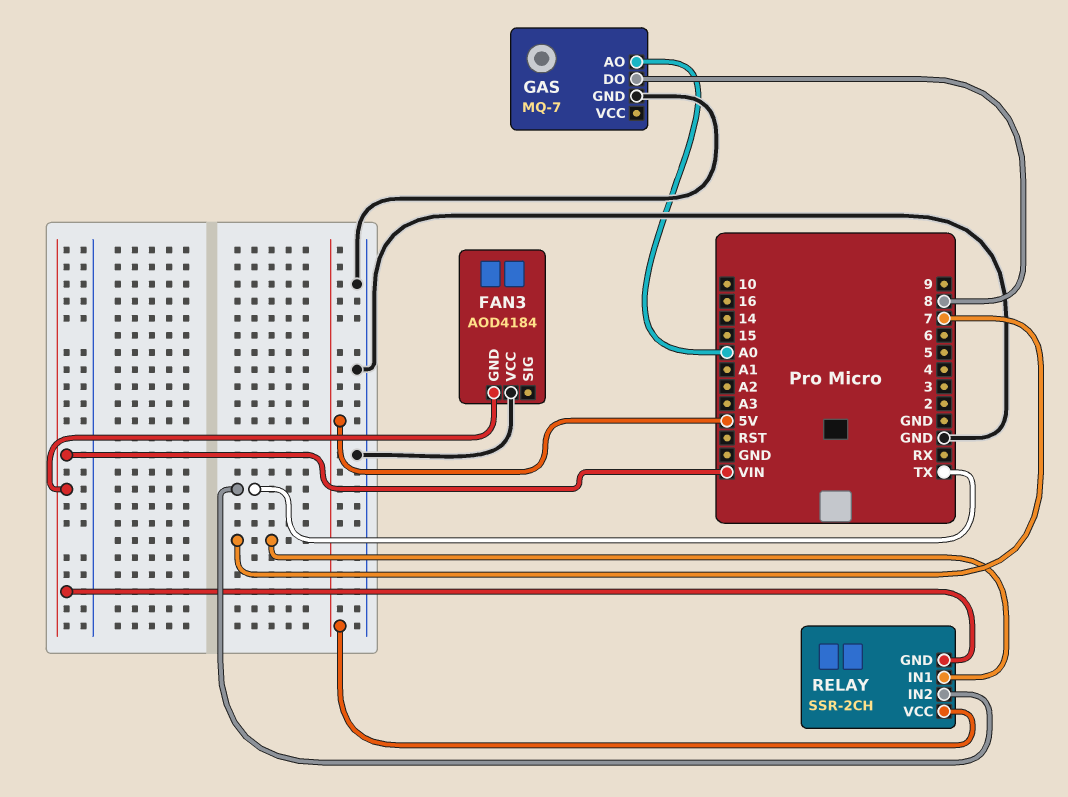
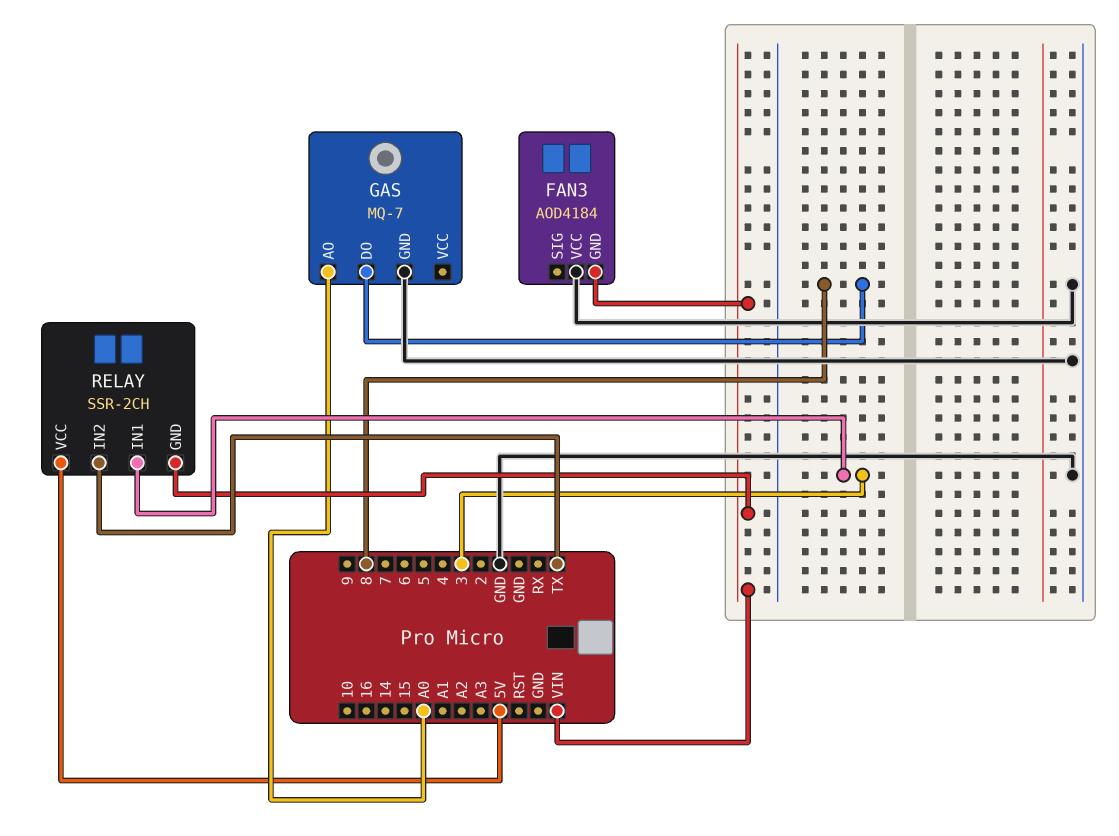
RELAY pin IN1: 7 -> 3

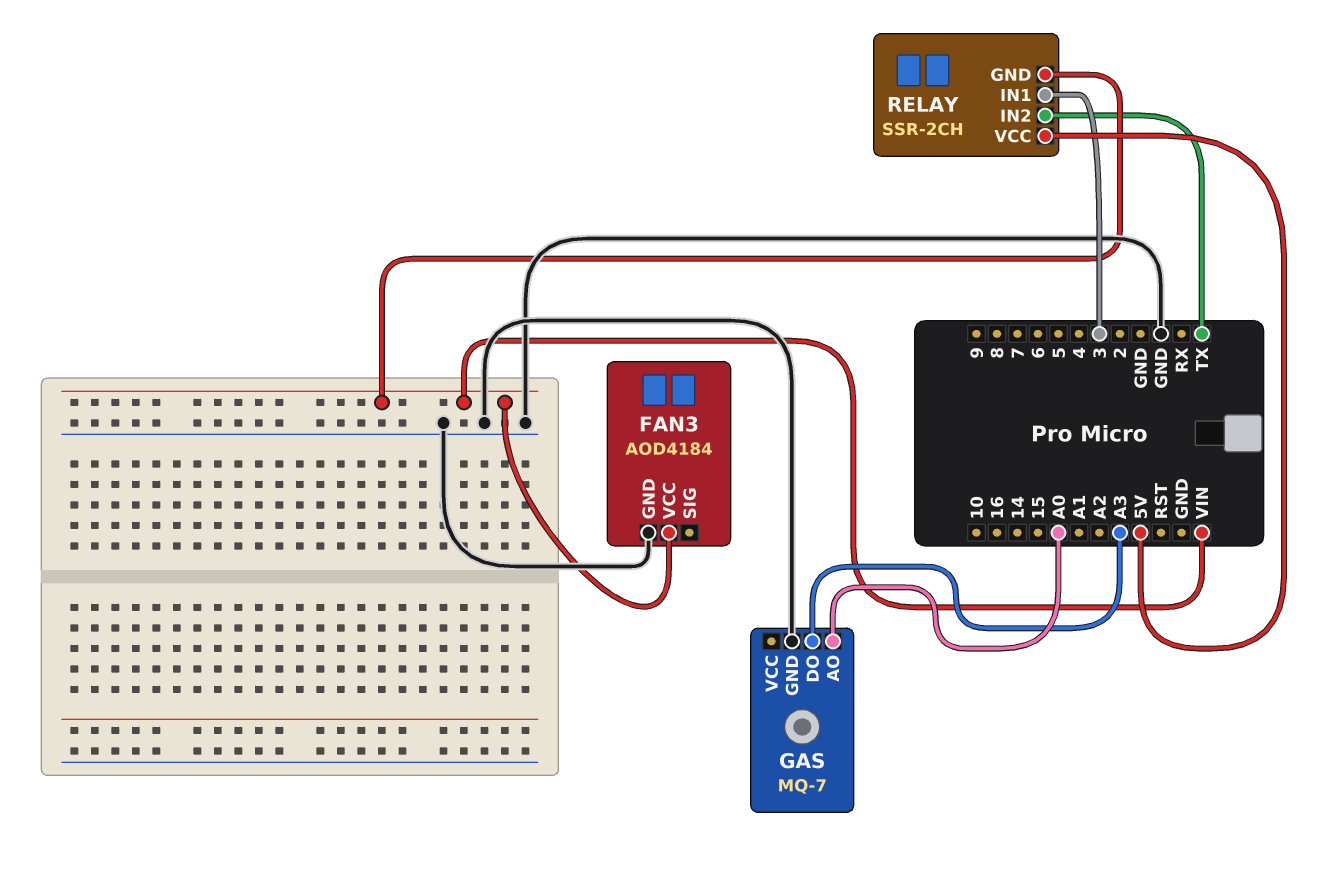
FAN3 pin GND: VIN -> GND
FAN3 pin VCC: GND -> VIN
GAS pin DO: 8 -> A3

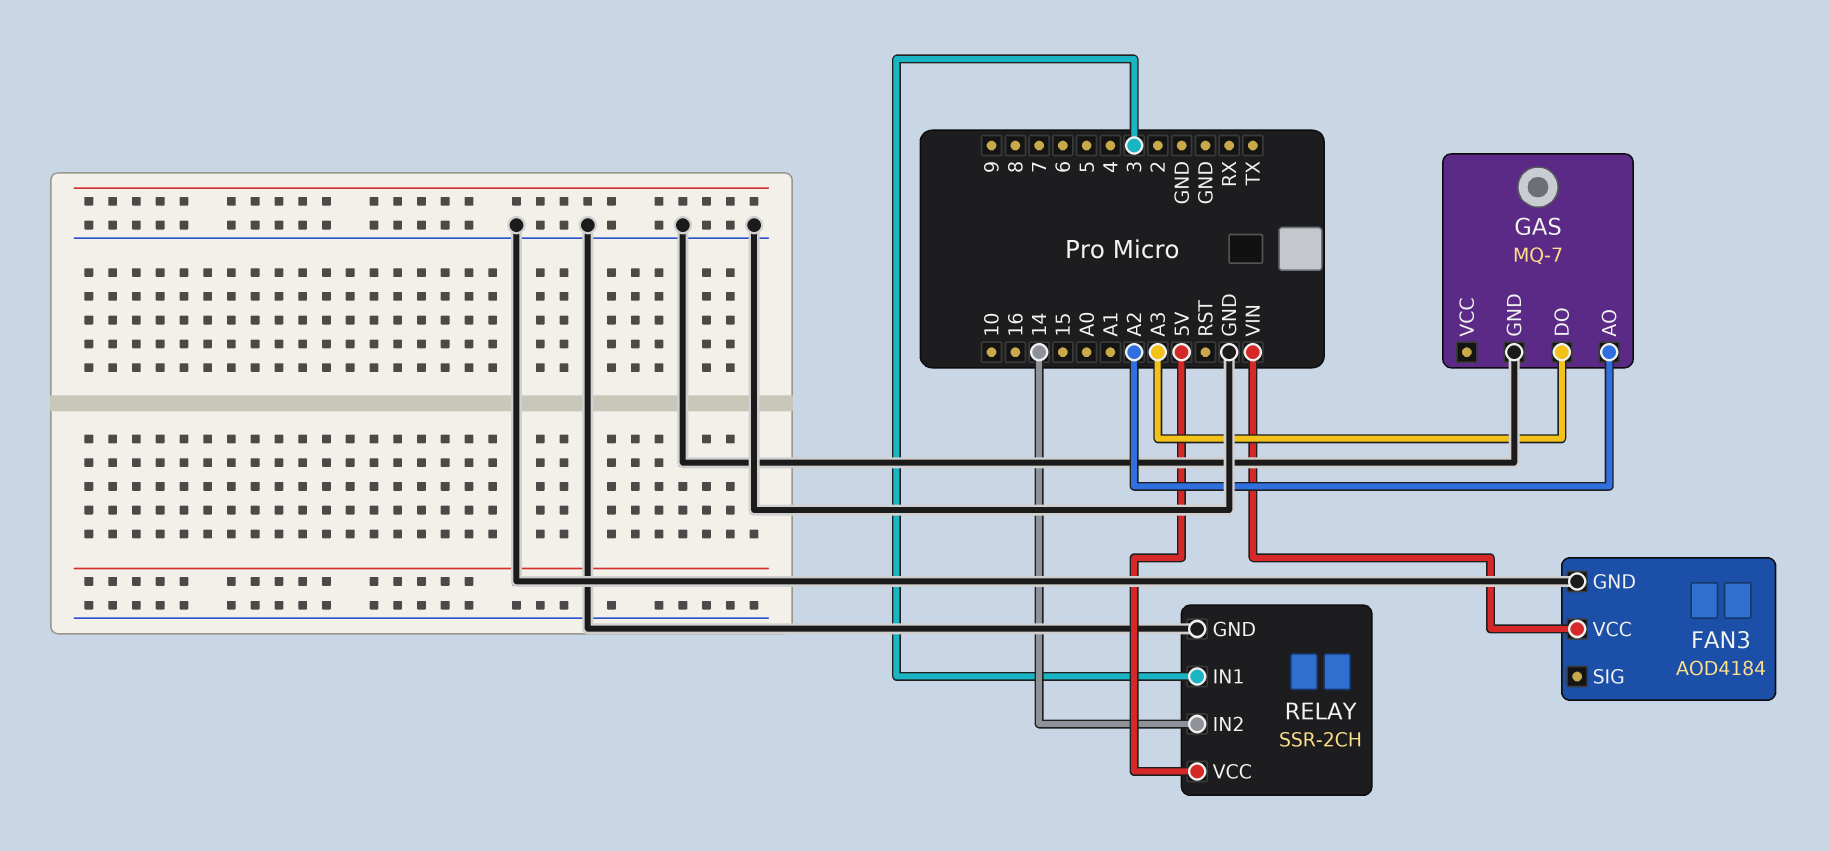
GAS pin AO: A0 -> A2
RELAY pin GND: VIN -> GND
RELAY pin IN2: TX -> 14

